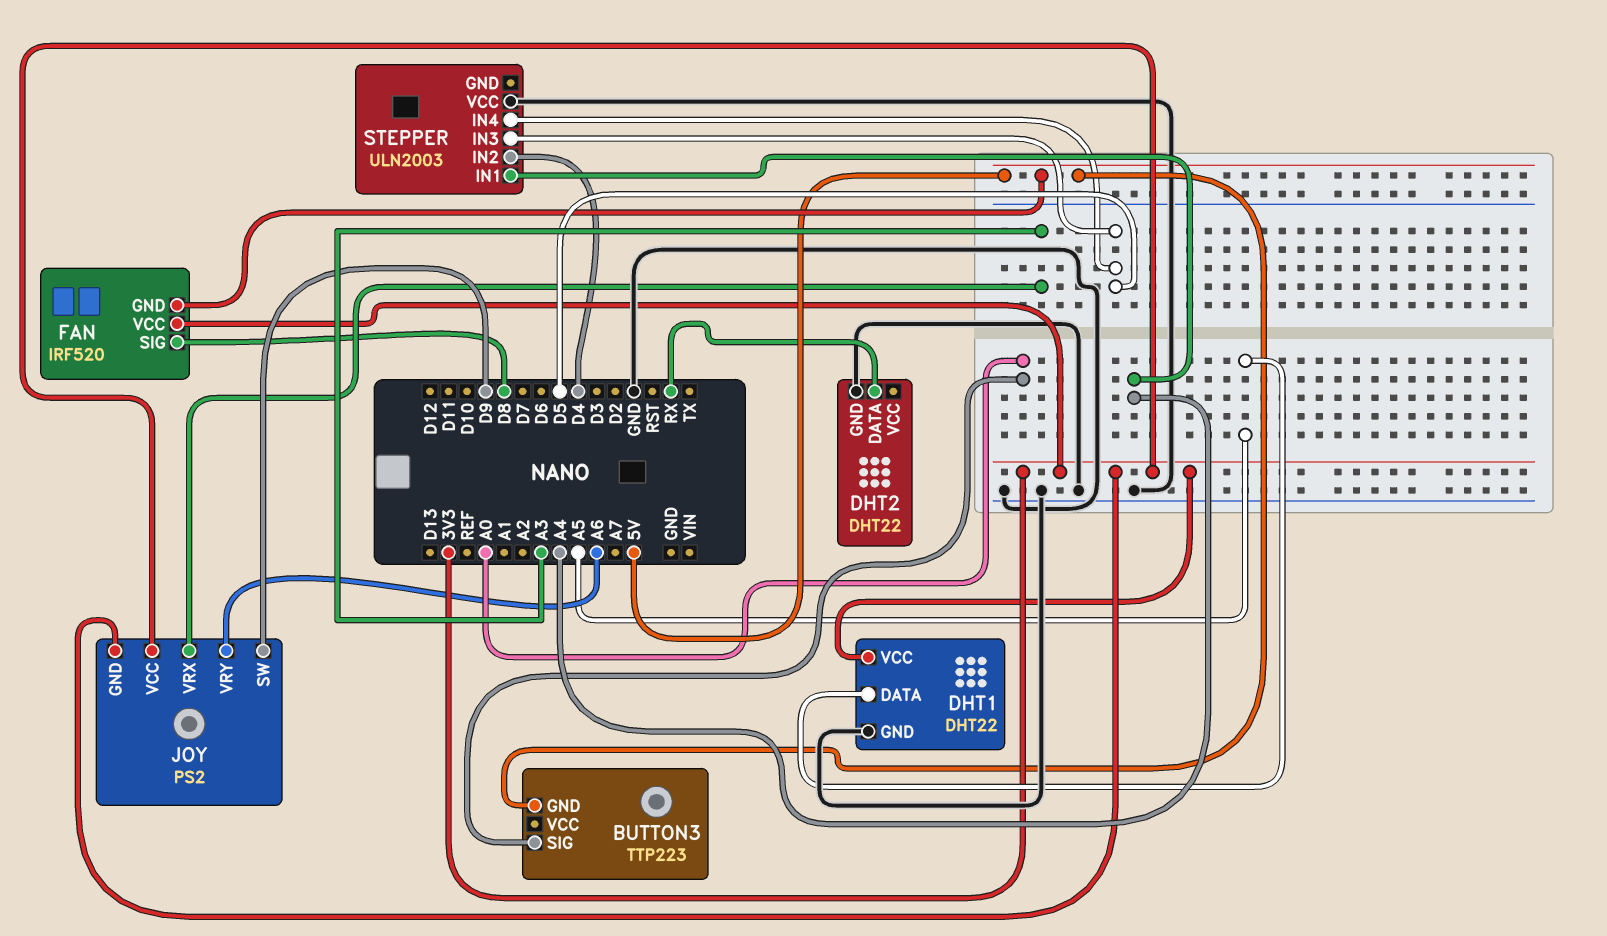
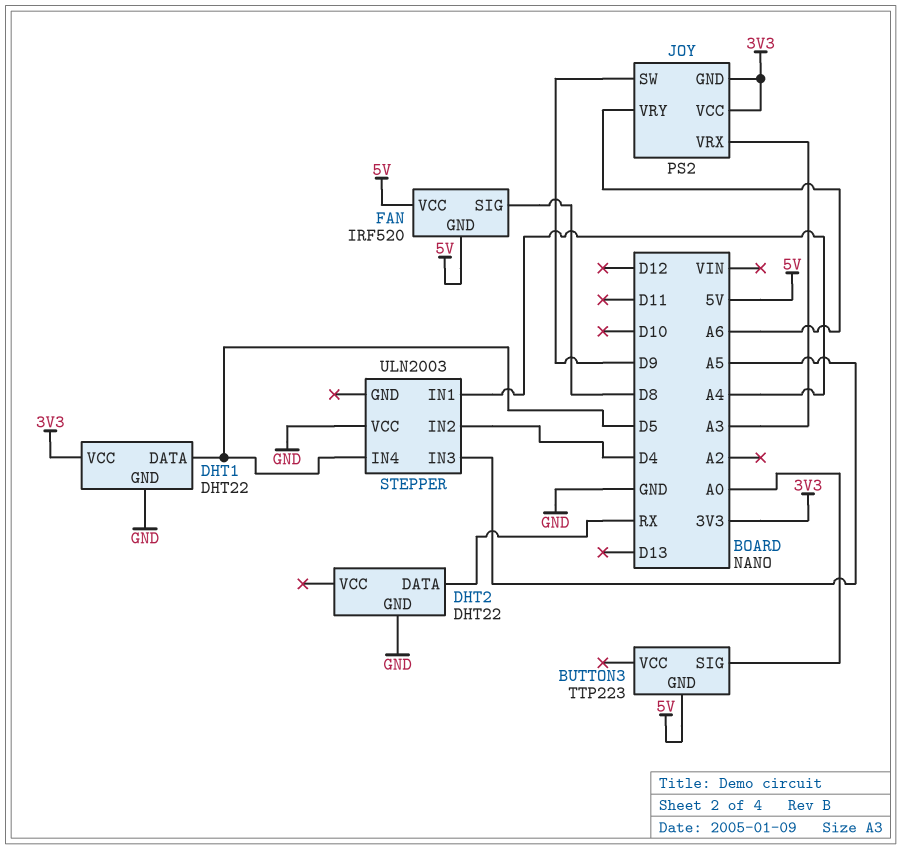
DHT1 pin DATA: A5 -> D5
FAN pin VCC: 3V3 -> 5V
STEPPER pin IN3: D5 -> A5

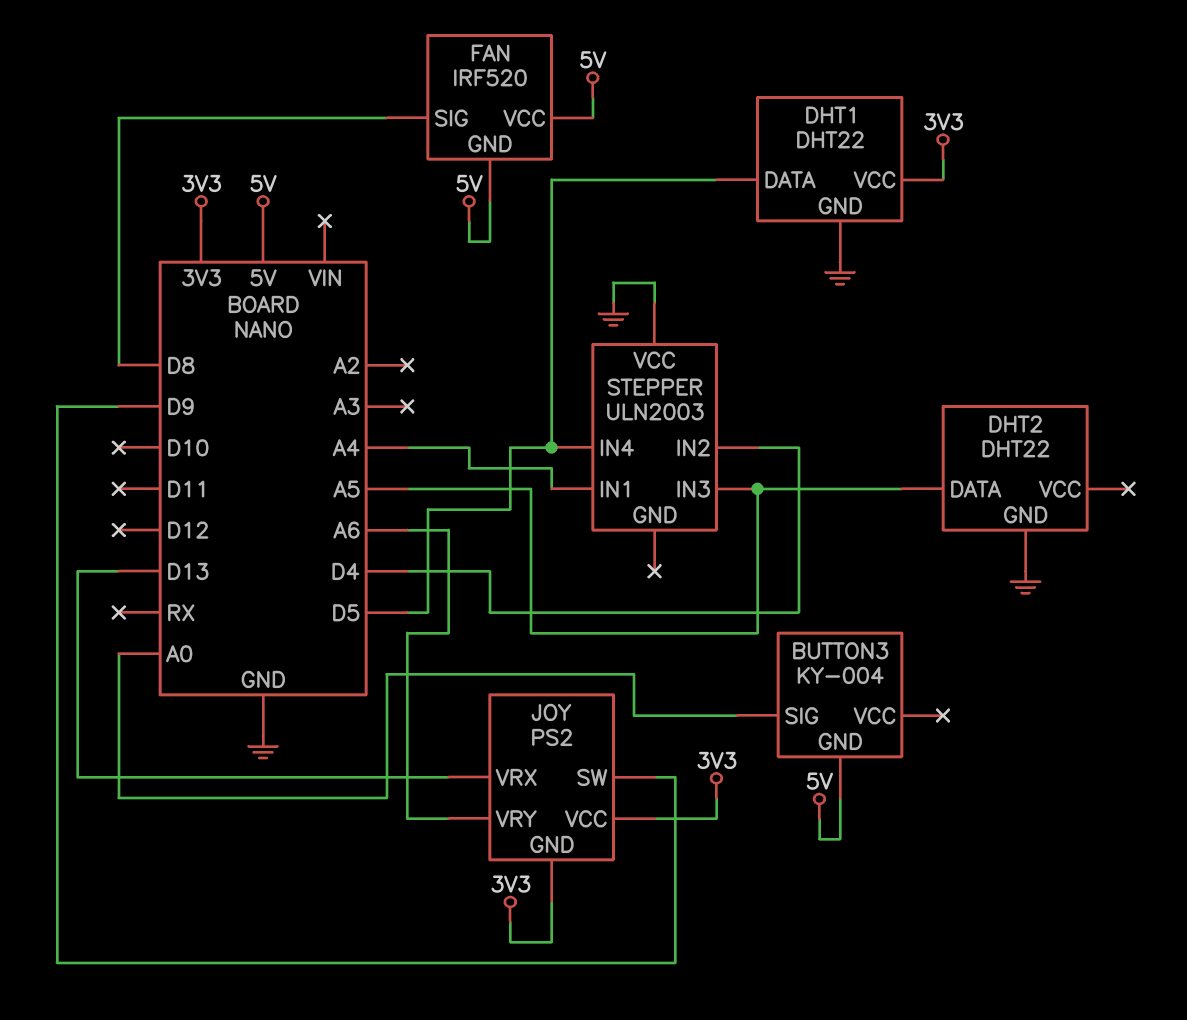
BUTTON3: TTP223 -> KY-004
DHT2 pin DATA: RX -> A5
JOY pin VRX: A3 -> D13

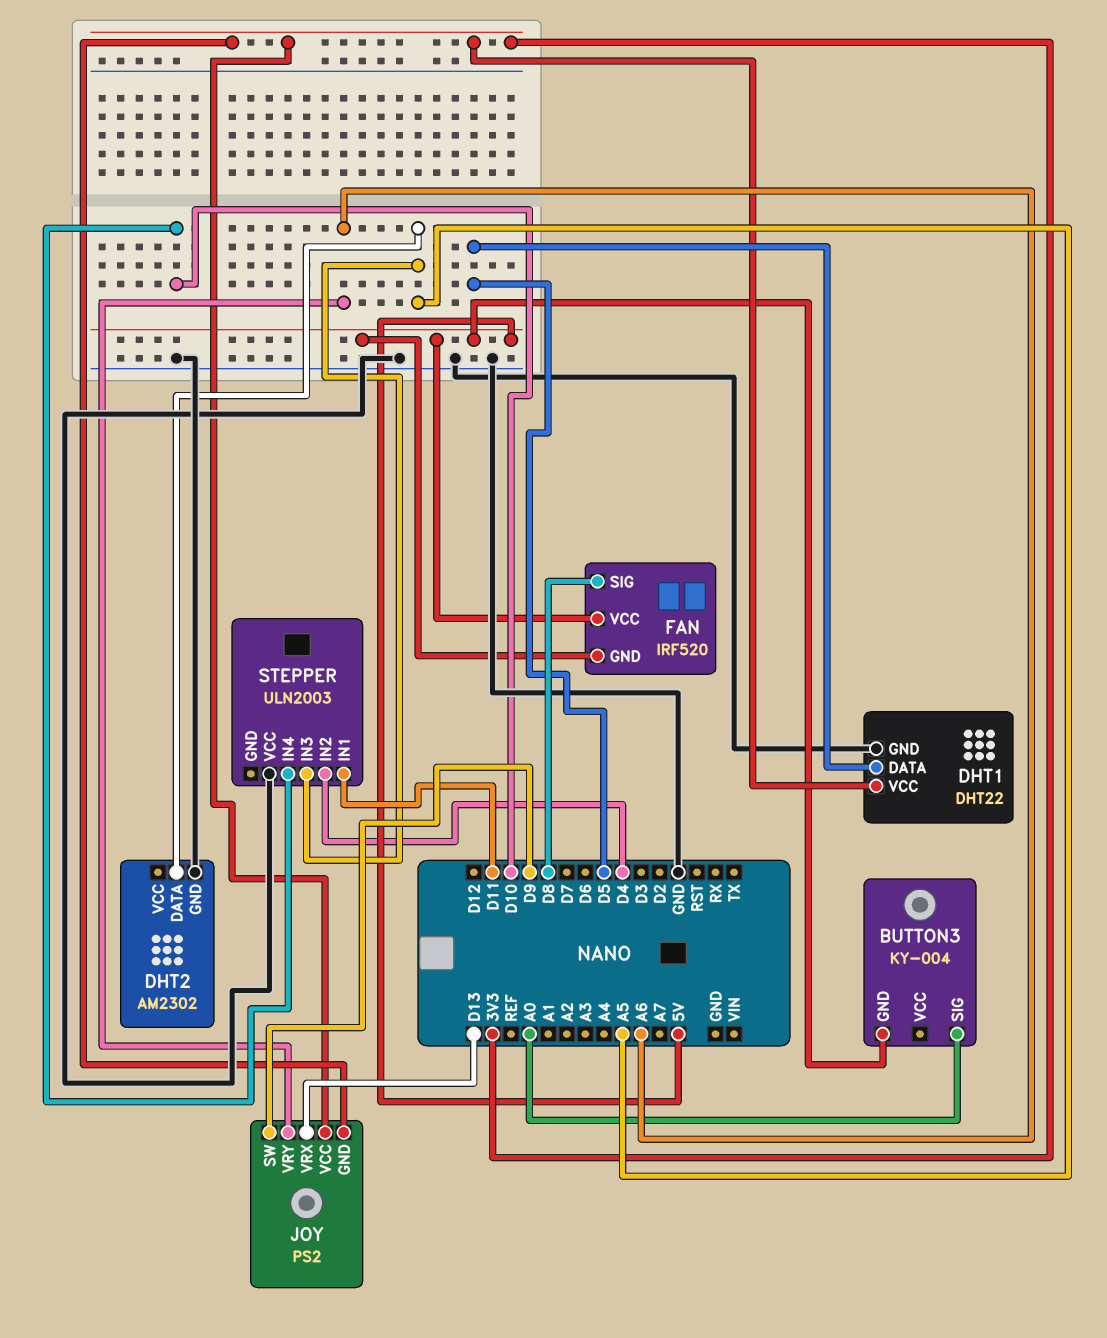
DHT2: DHT22 -> AM2302
STEPPER pin IN1: A4 -> D11
STEPPER pin IN4: D5 -> D10

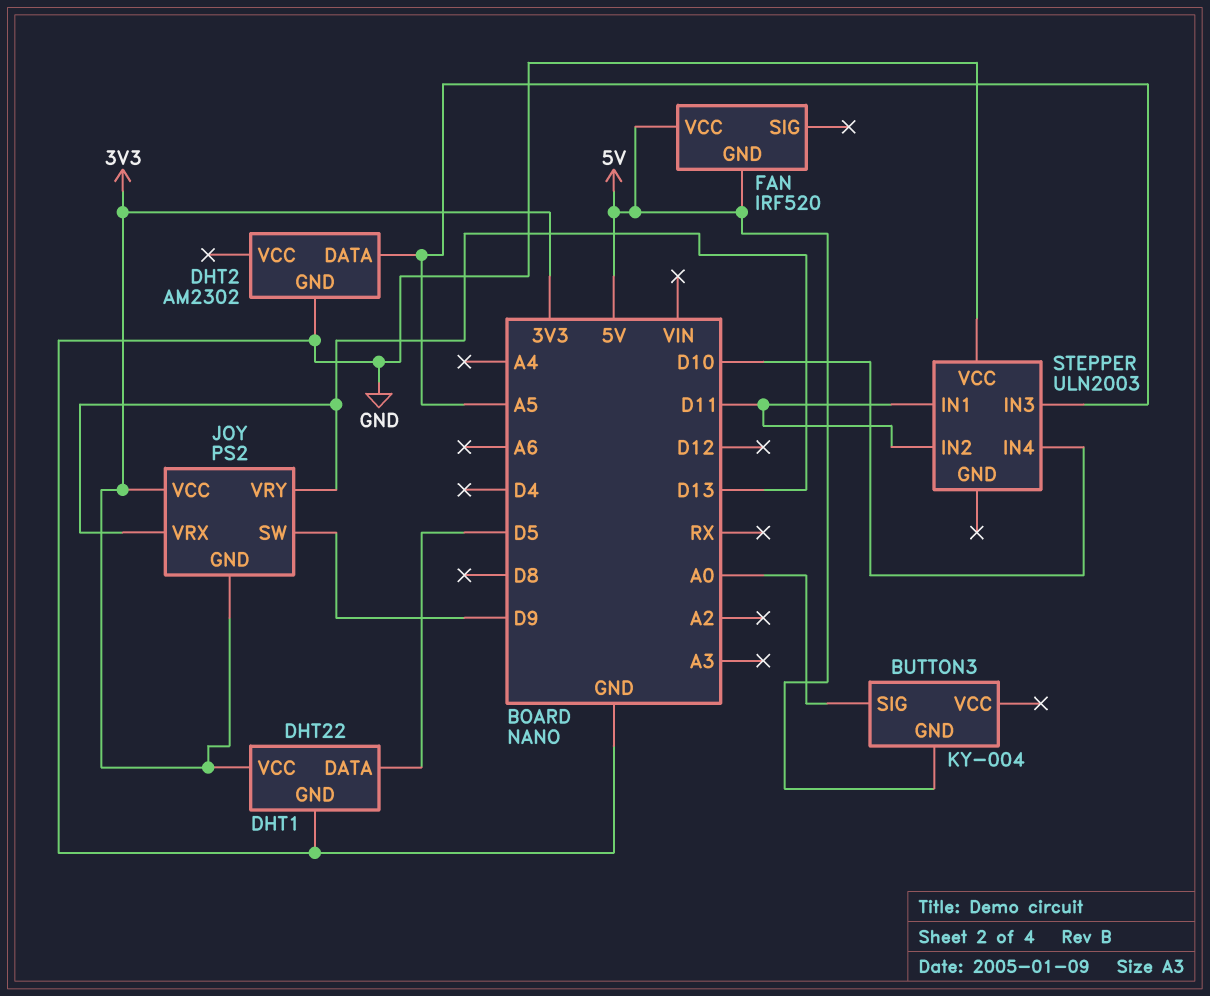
FAN pin SIG: D8 -> none
JOY pin VRY: A6 -> D13
STEPPER pin IN2: D4 -> D11

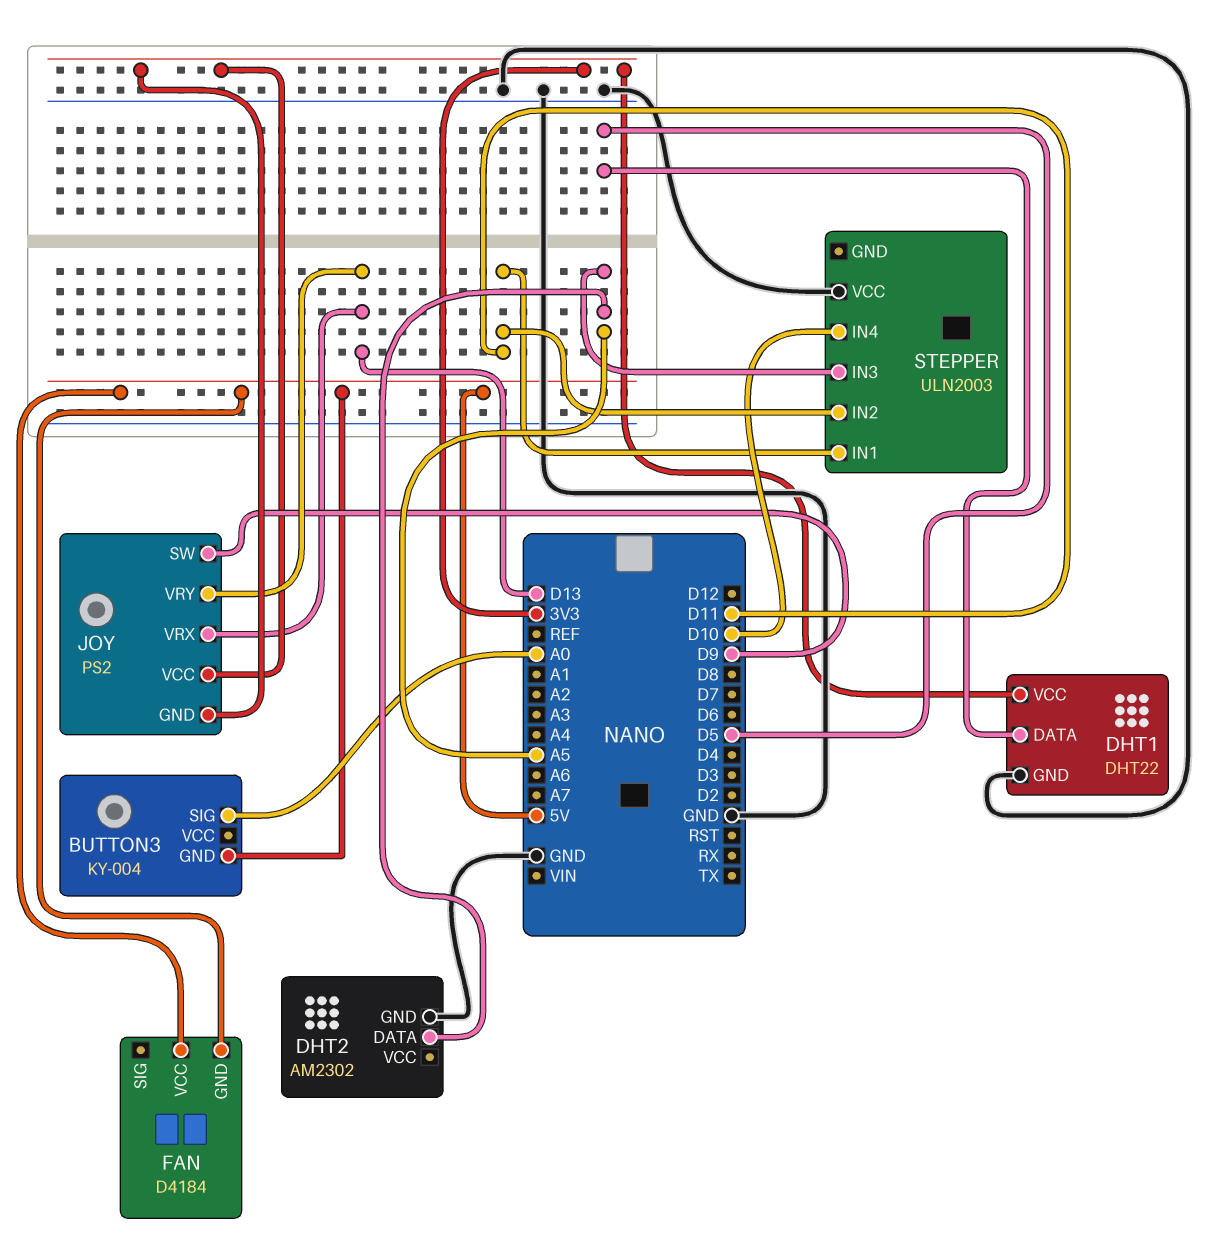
FAN: IRF520 -> D4184

